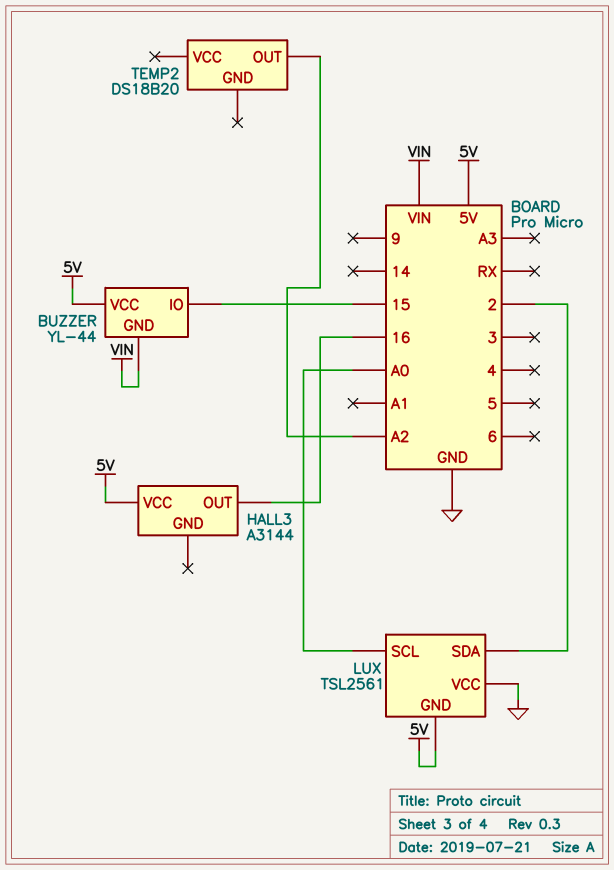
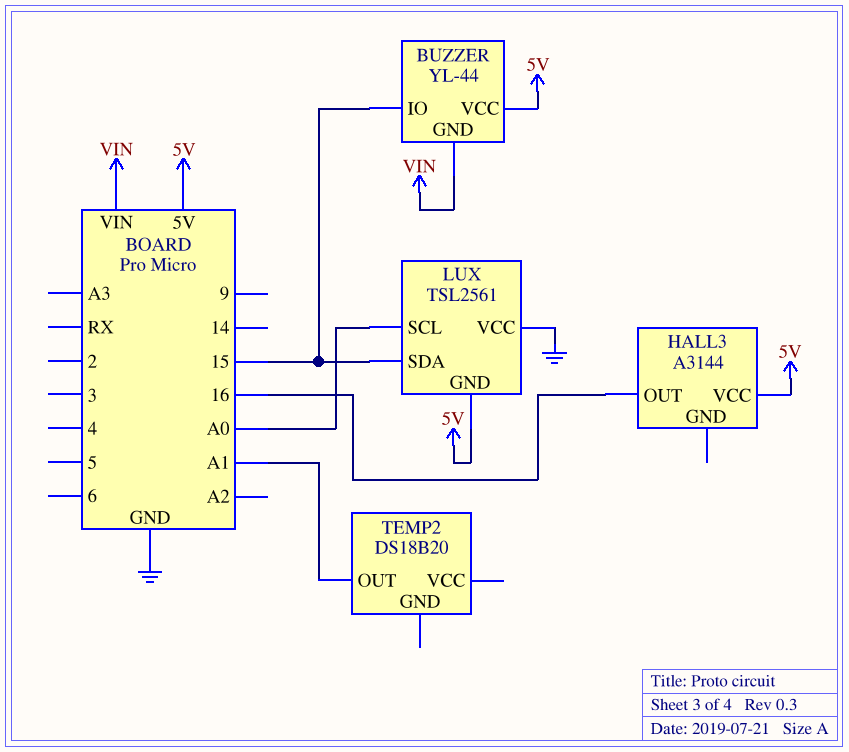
LUX pin SDA: 2 -> 15
TEMP2 pin OUT: A2 -> A1

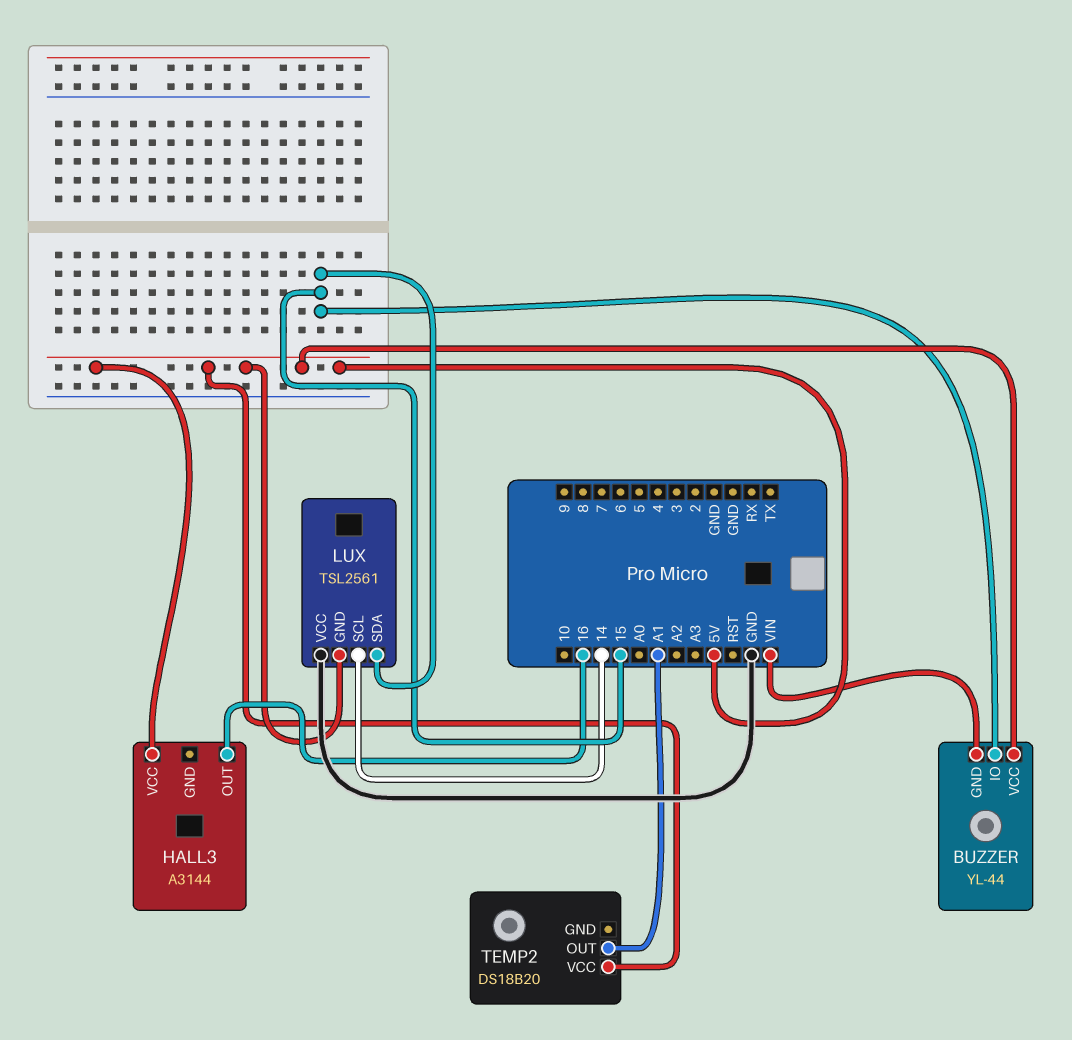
LUX pin SCL: A0 -> 14
TEMP2 pin VCC: none -> 5V

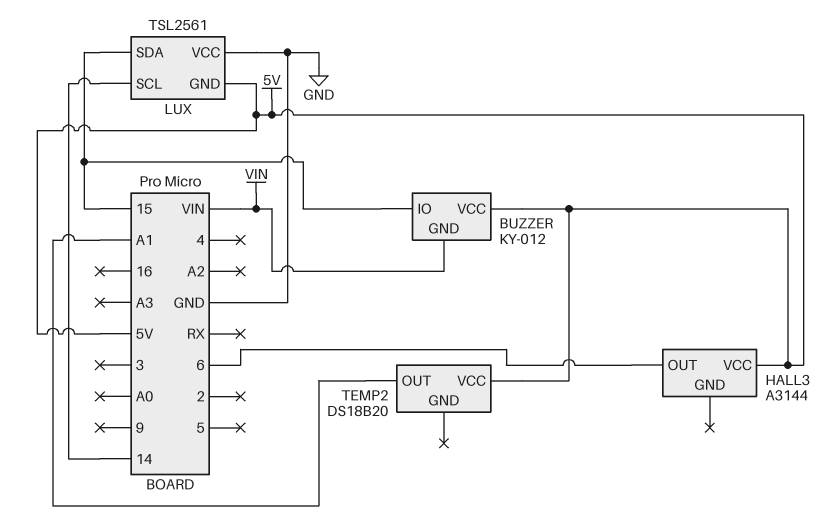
BUZZER: YL-44 -> KY-012
HALL3 pin OUT: 16 -> 6

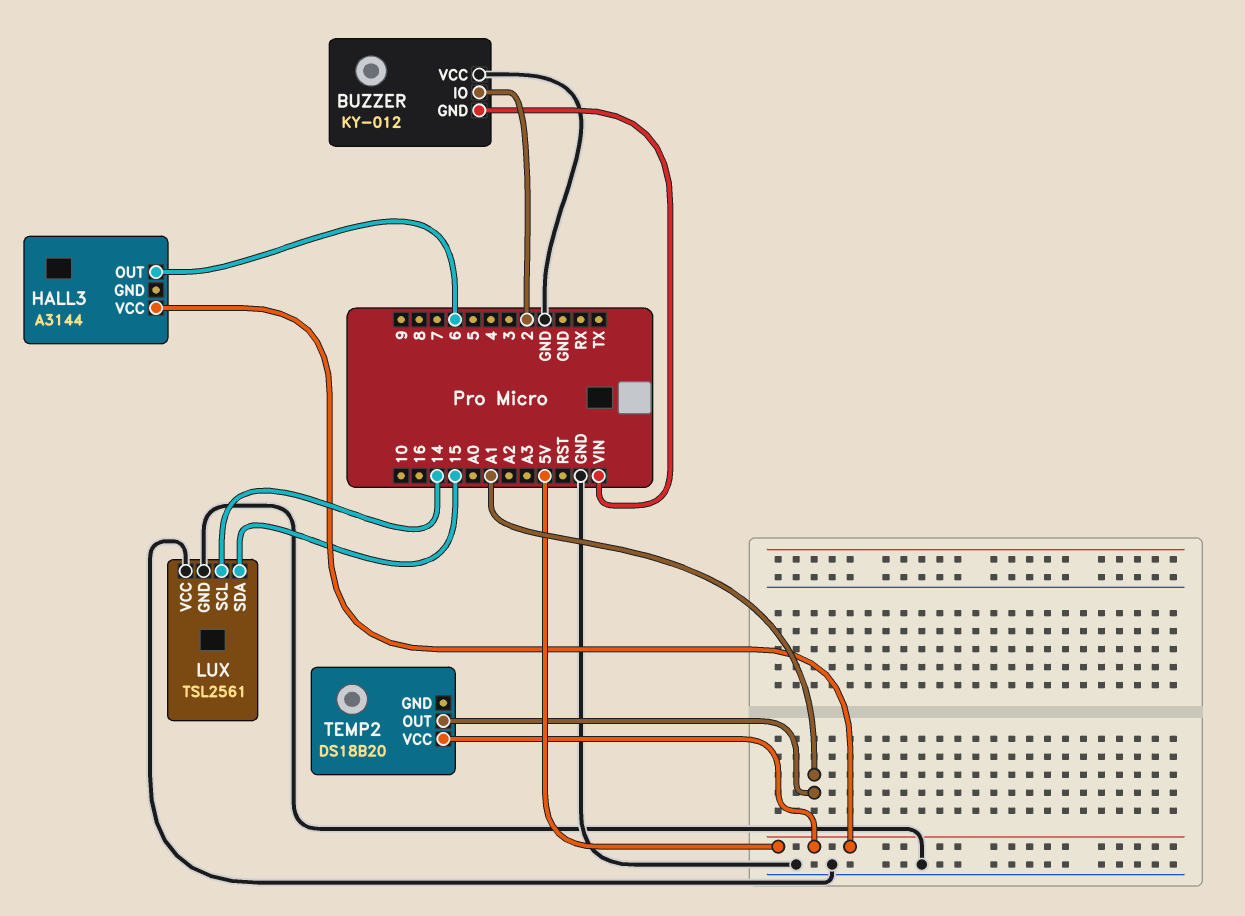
BUZZER pin IO: 15 -> 2
BUZZER pin VCC: 5V -> GND
LUX pin GND: 5V -> GND

